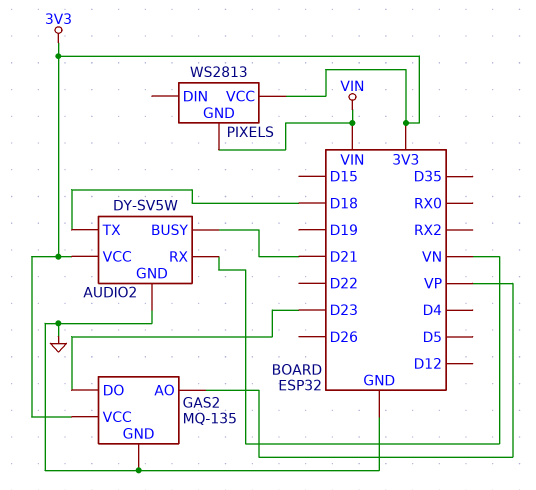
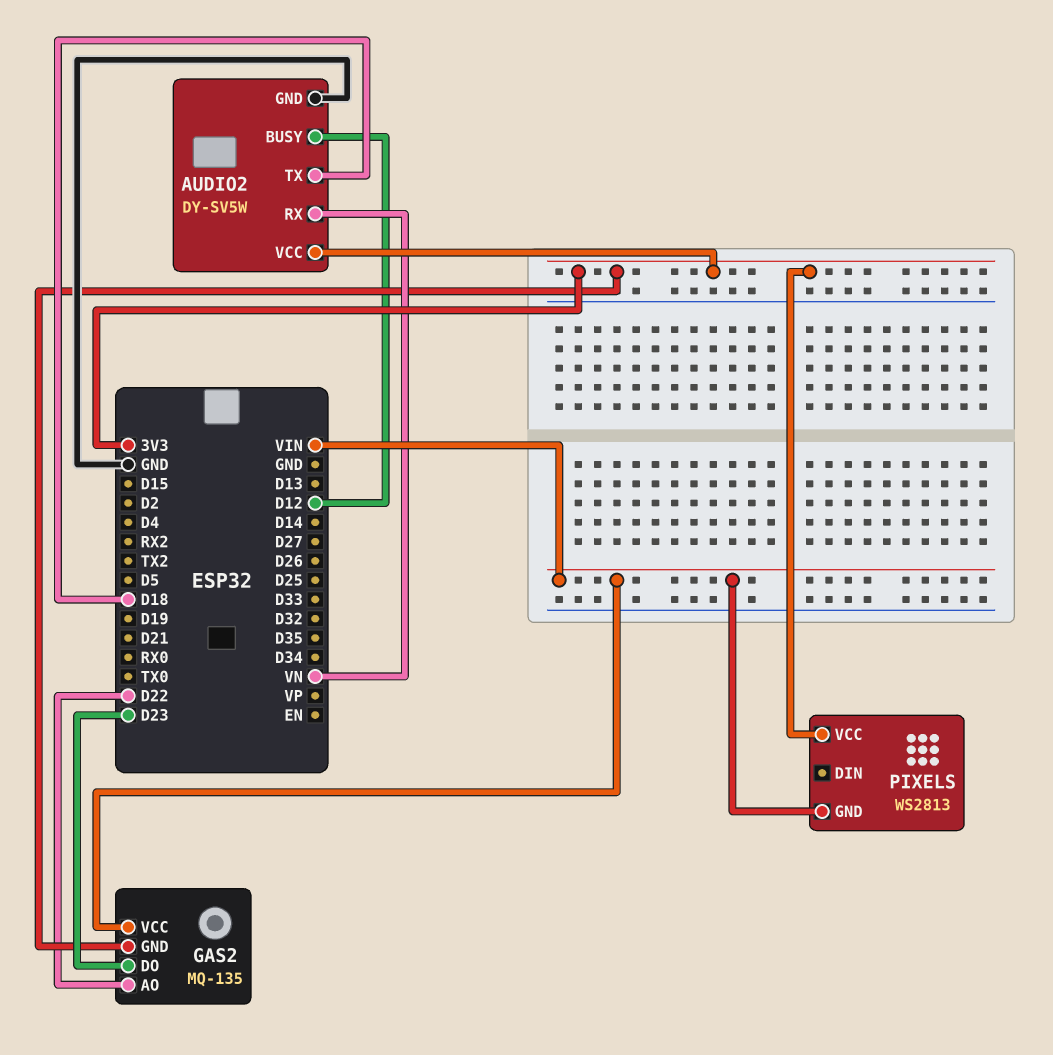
AUDIO2 pin BUSY: D21 -> D12
GAS2 pin AO: VP -> D22
GAS2 pin GND: GND -> 3V3
GAS2 pin VCC: 3V3 -> VIN

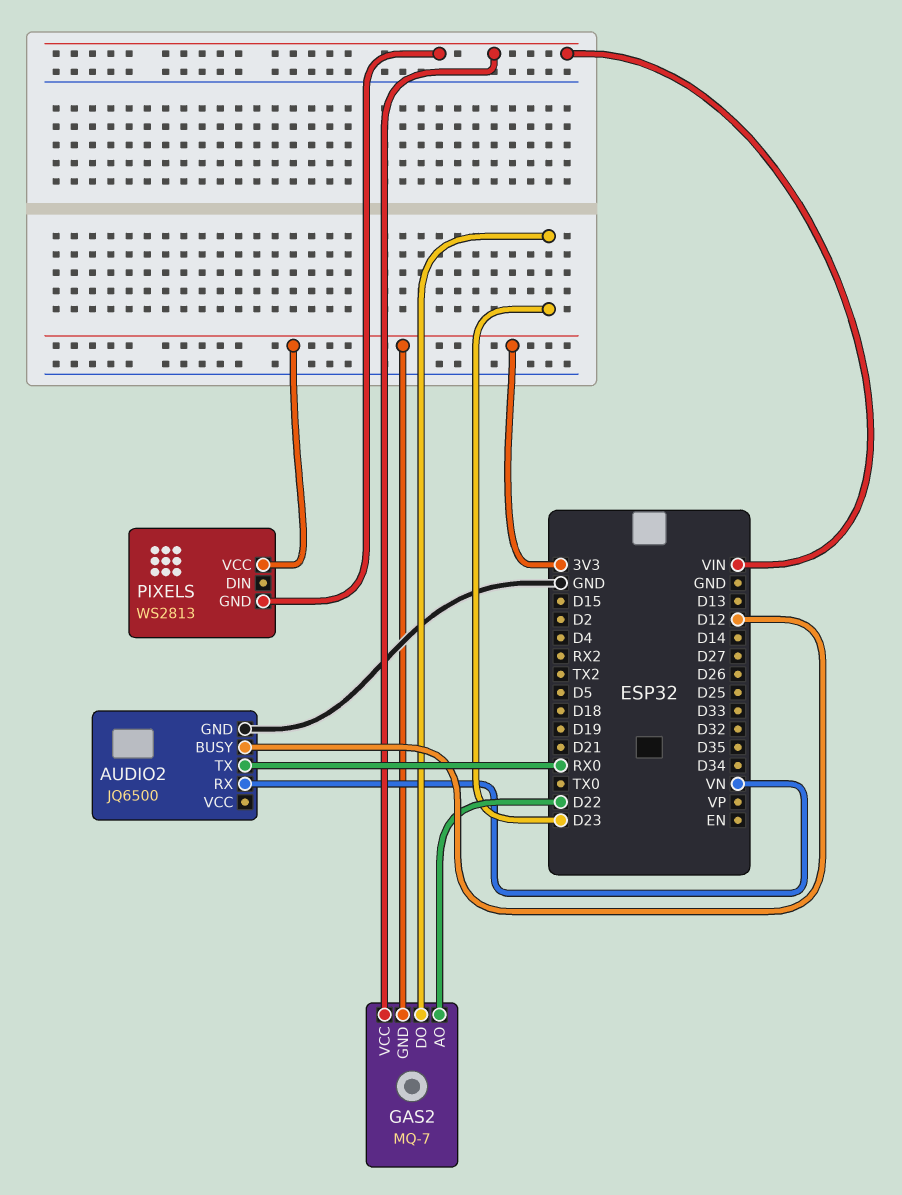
AUDIO2: DY-SV5W -> JQ6500
AUDIO2 pin TX: D18 -> RX0
AUDIO2 pin VCC: 3V3 -> none
GAS2: MQ-135 -> MQ-7

